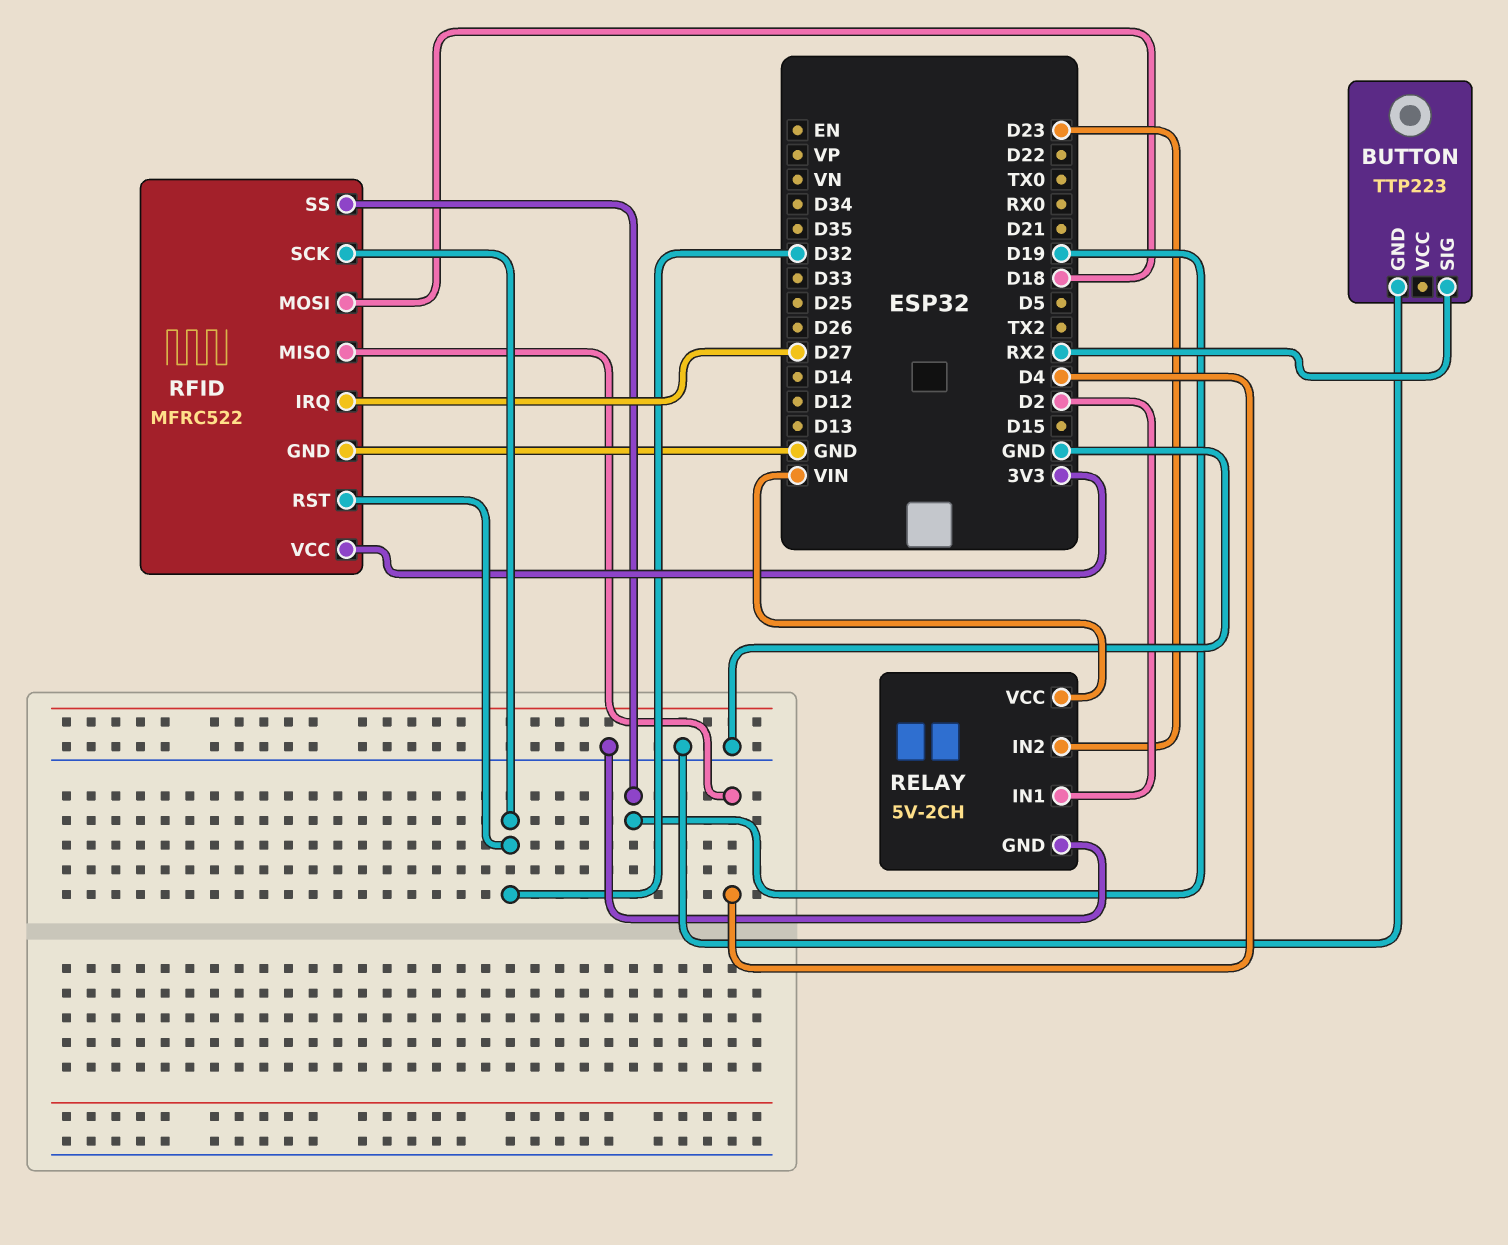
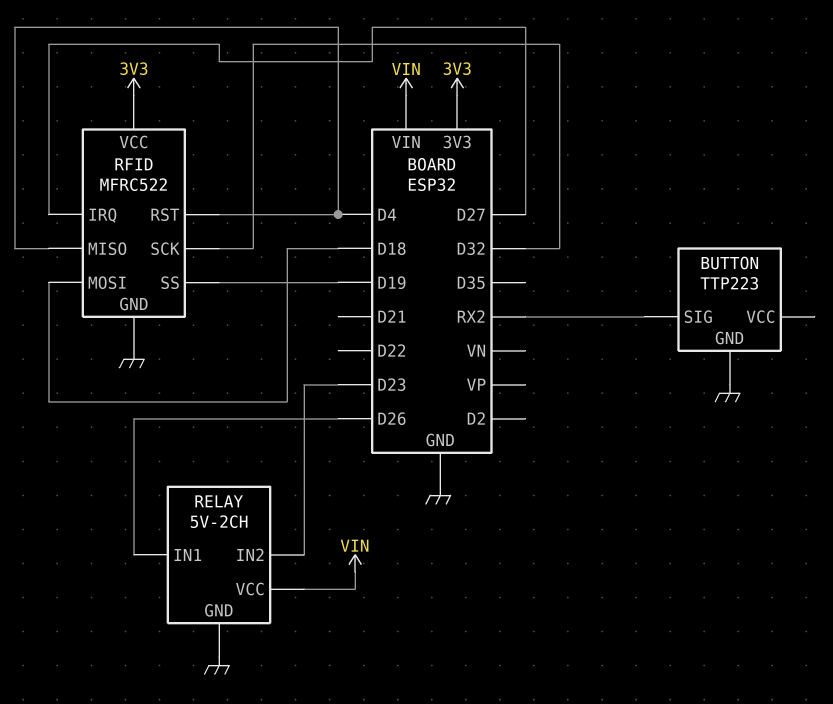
RELAY pin IN1: D2 -> D26
RFID pin RST: D32 -> D4

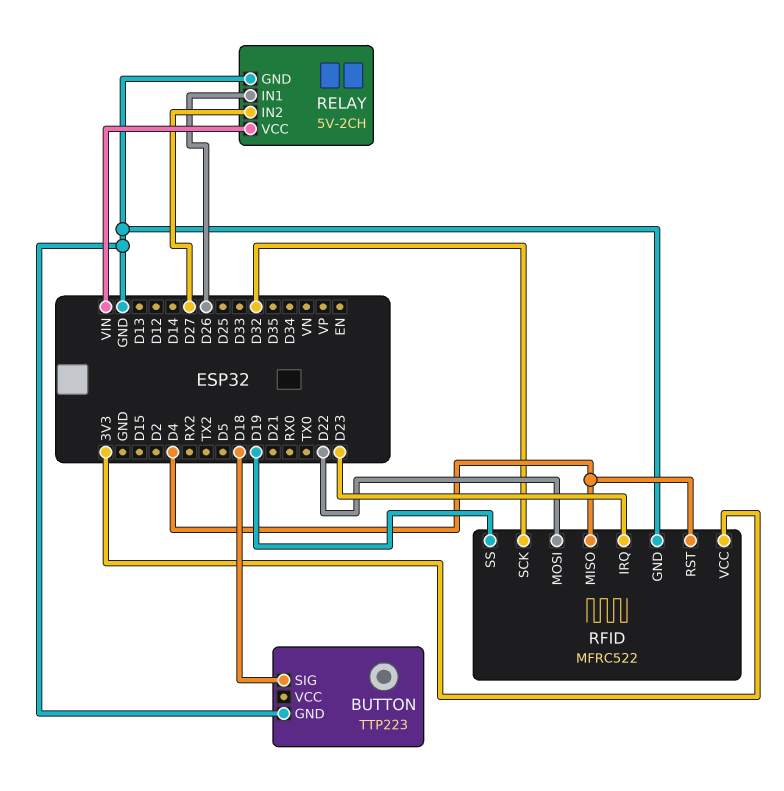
BUTTON pin SIG: RX2 -> D18
RELAY pin IN2: D23 -> D27
RFID pin IRQ: D27 -> D23
RFID pin MOSI: D18 -> D22

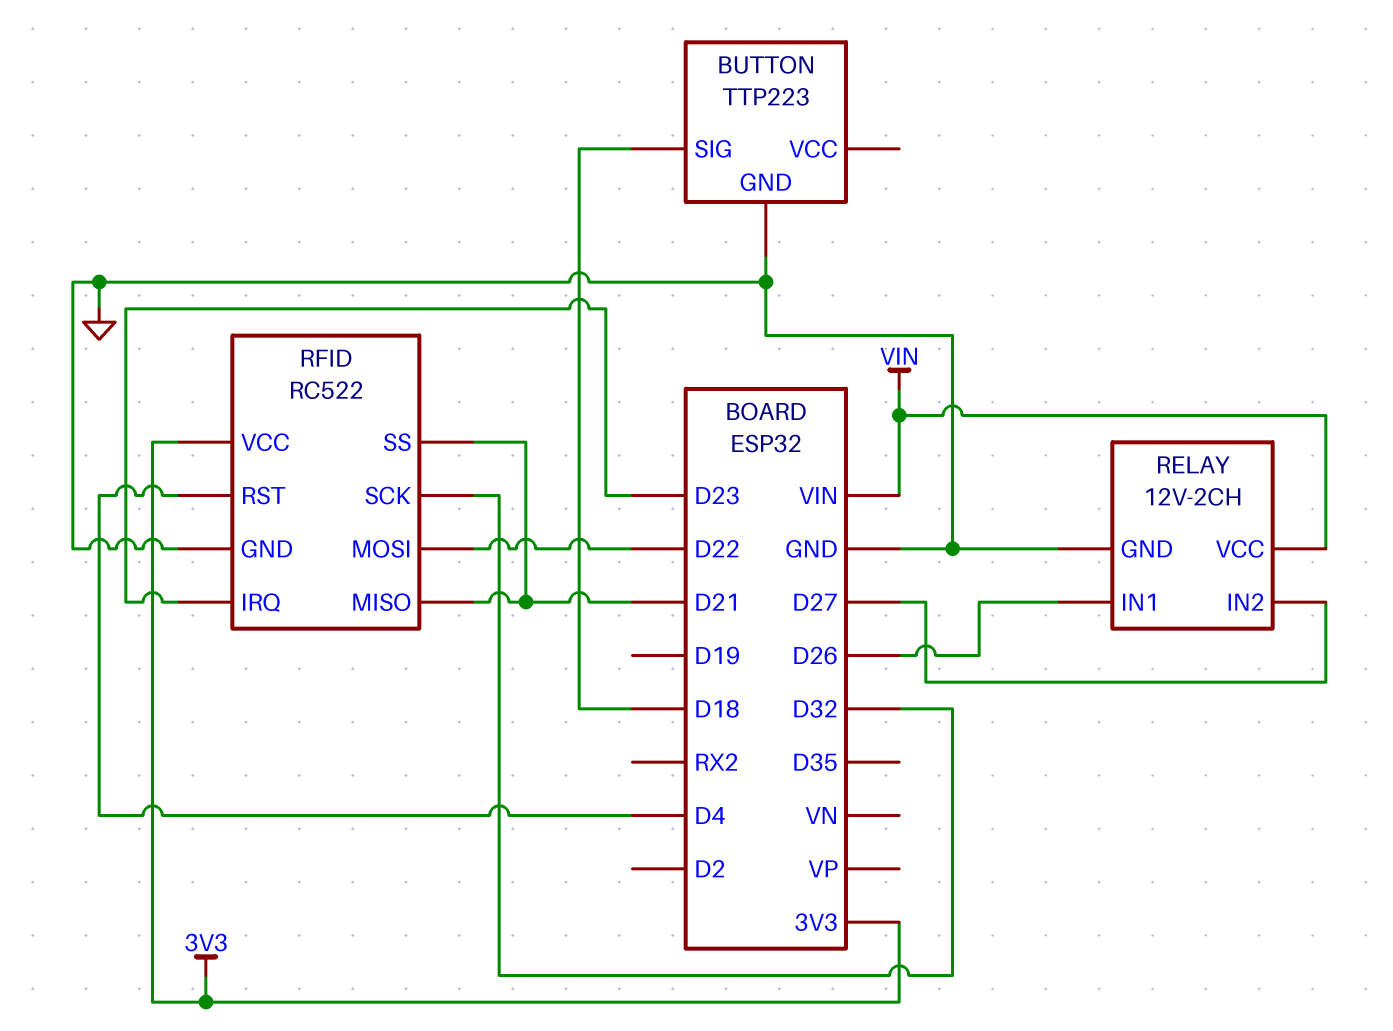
RELAY: 5V-2CH -> 12V-2CH
RFID: MFRC522 -> RC522
RFID pin MISO: D4 -> D21
RFID pin SS: D19 -> D21

